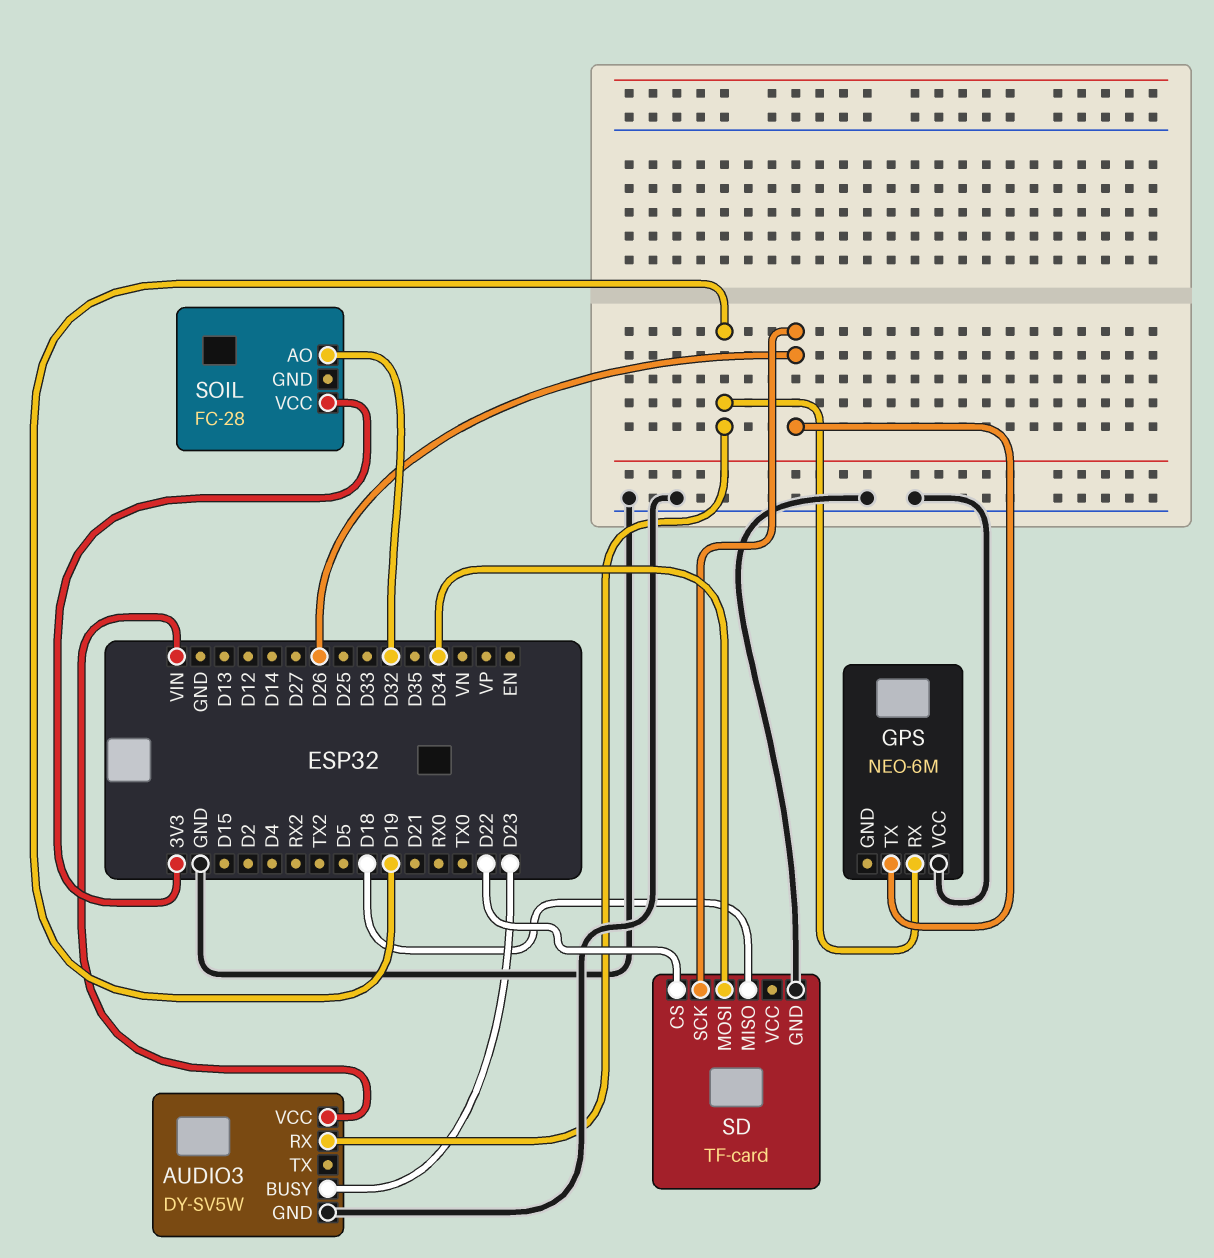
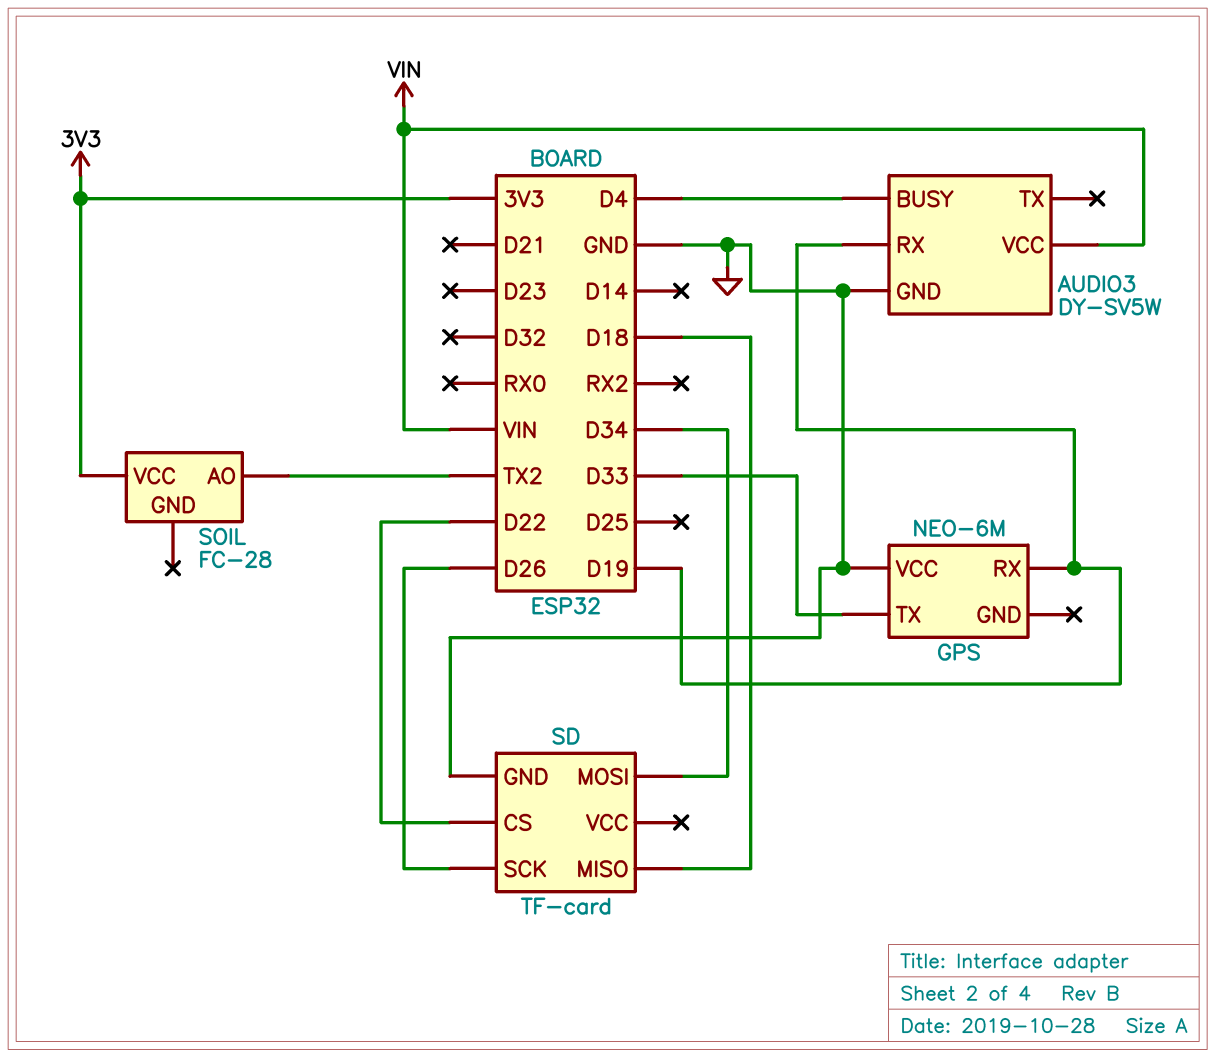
AUDIO3 pin BUSY: D23 -> D4
GPS pin TX: D26 -> D33
SOIL pin AO: D32 -> TX2

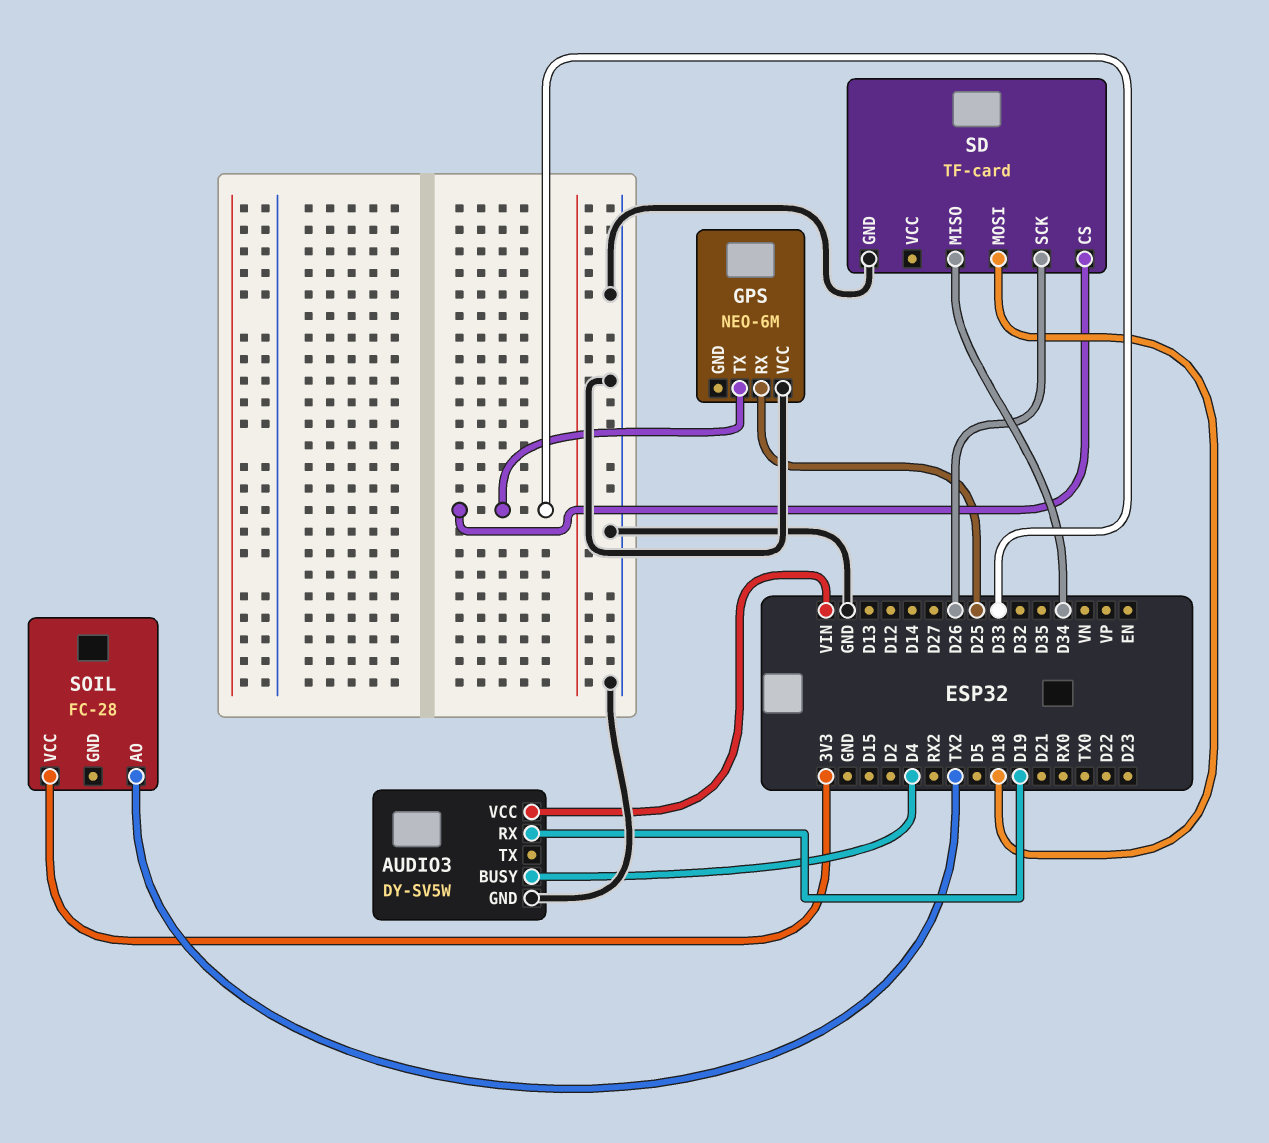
GPS pin RX: D19 -> D25
SD pin CS: D22 -> D33
SD pin MISO: D18 -> D34
SD pin MOSI: D34 -> D18

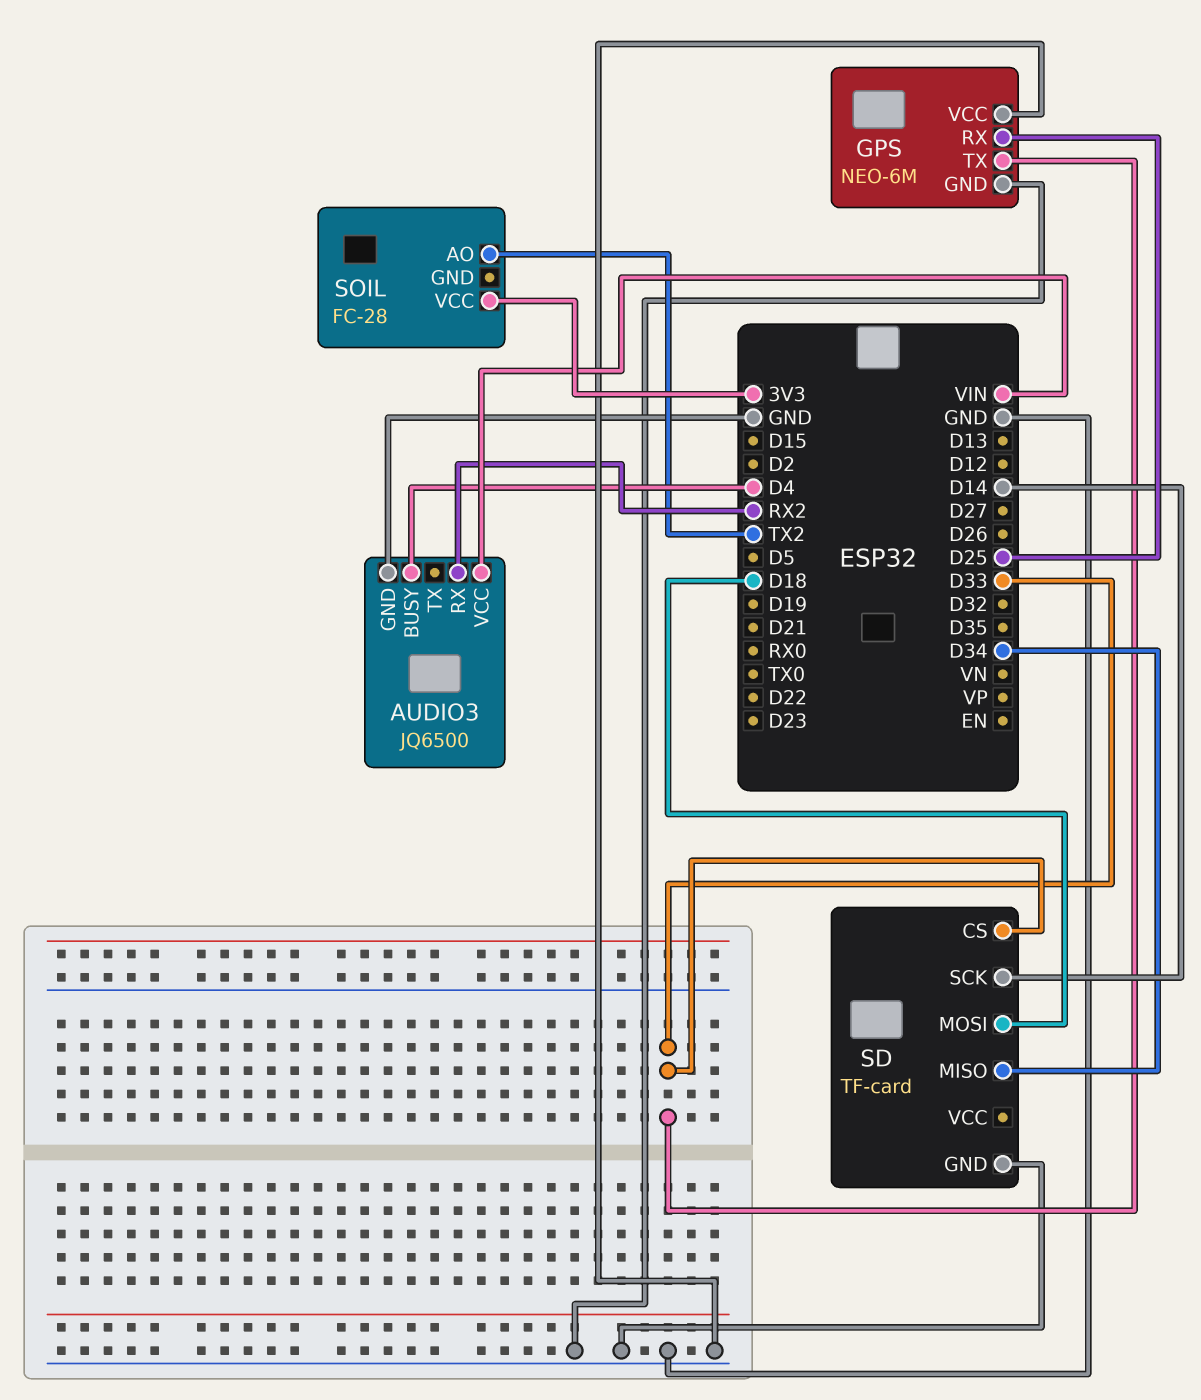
AUDIO3: DY-SV5W -> JQ6500
AUDIO3 pin RX: D19 -> RX2
GPS pin GND: none -> GND
SD pin SCK: D26 -> D14

